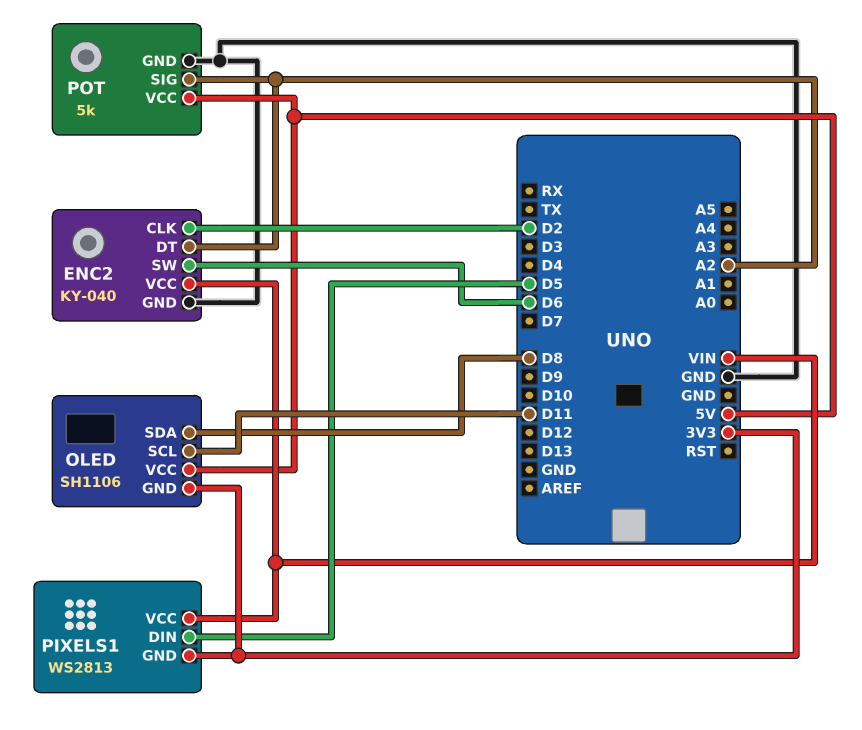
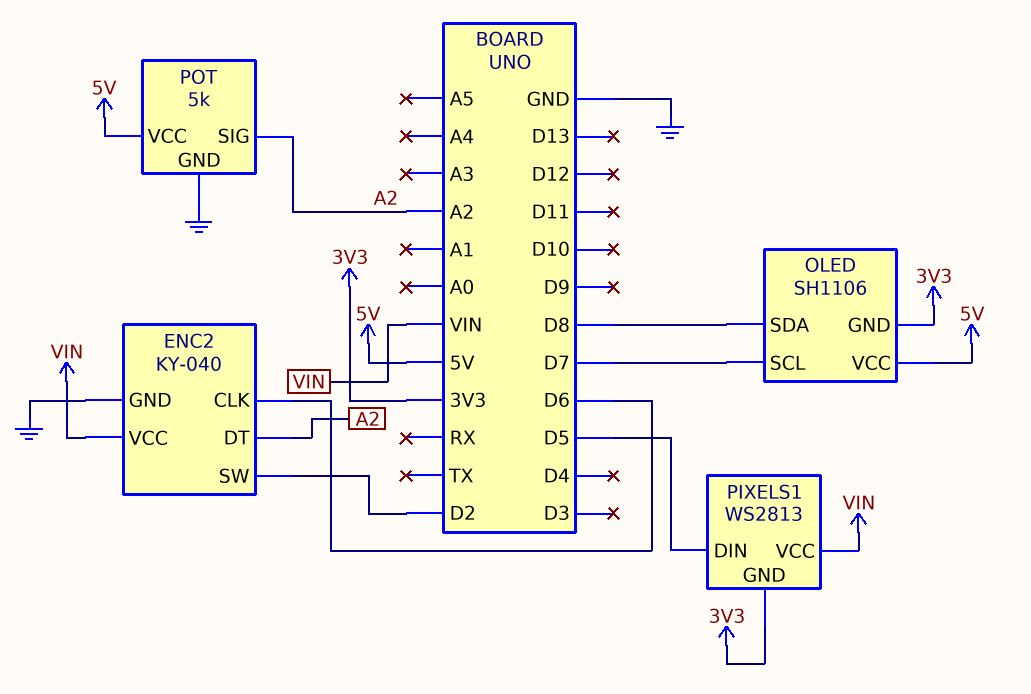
ENC2 pin CLK: D2 -> D6
ENC2 pin SW: D6 -> D2
OLED pin SCL: D11 -> D7

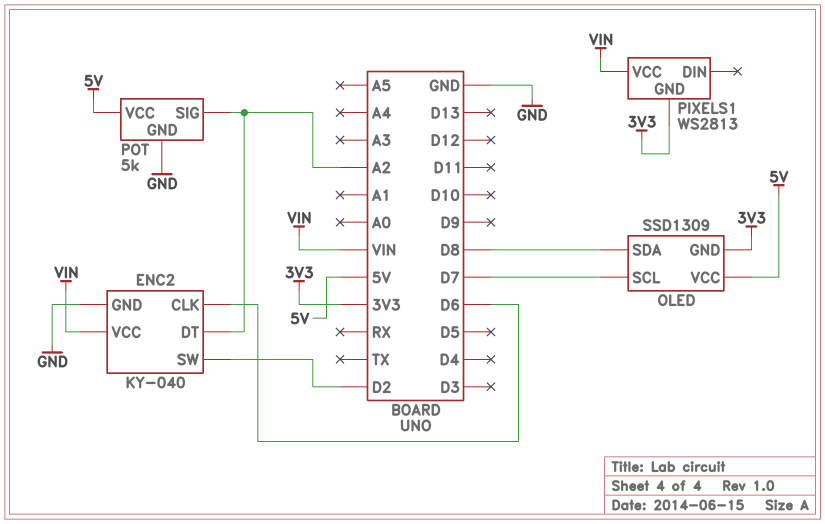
OLED: SH1106 -> SSD1309
PIXELS1 pin DIN: D5 -> none

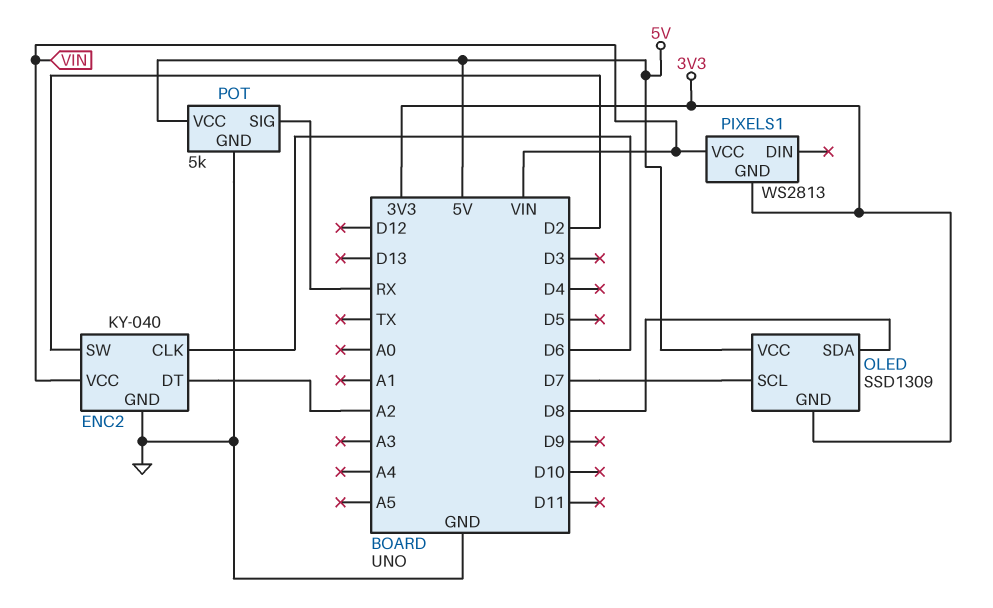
POT pin SIG: A2 -> RX

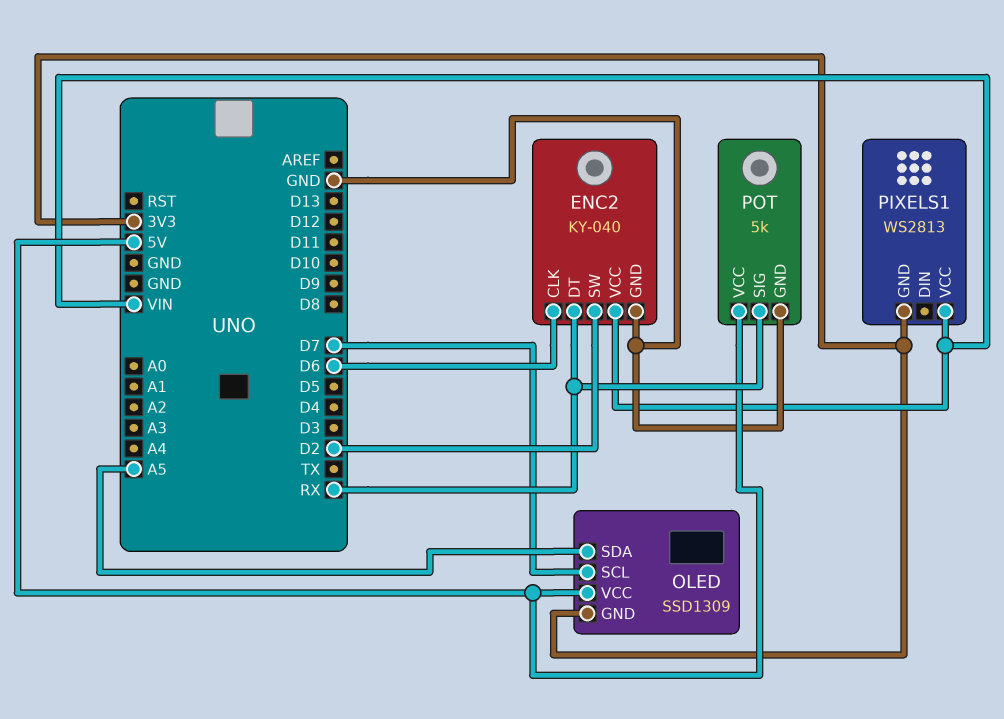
ENC2 pin DT: A2 -> RX
OLED pin SDA: D8 -> A5

